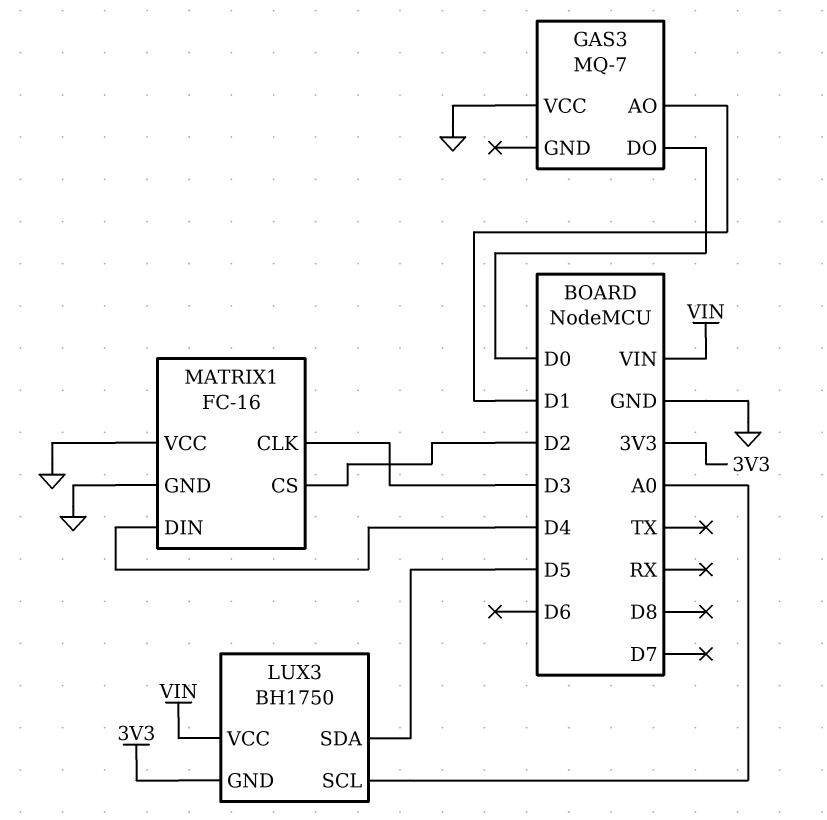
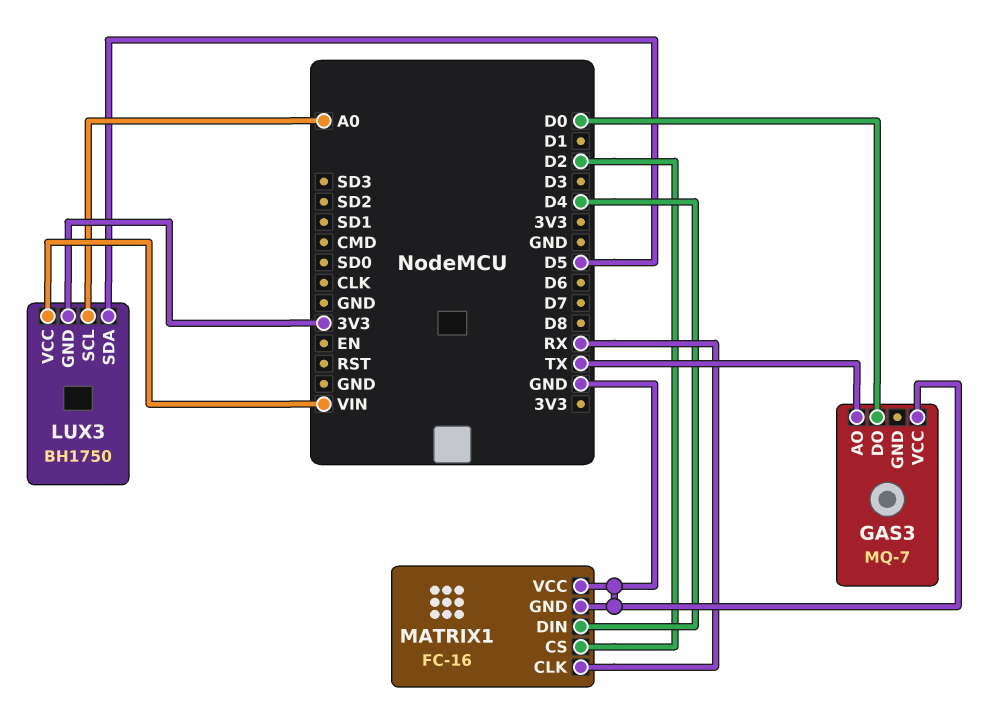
GAS3 pin AO: D1 -> TX
MATRIX1 pin CLK: D3 -> RX

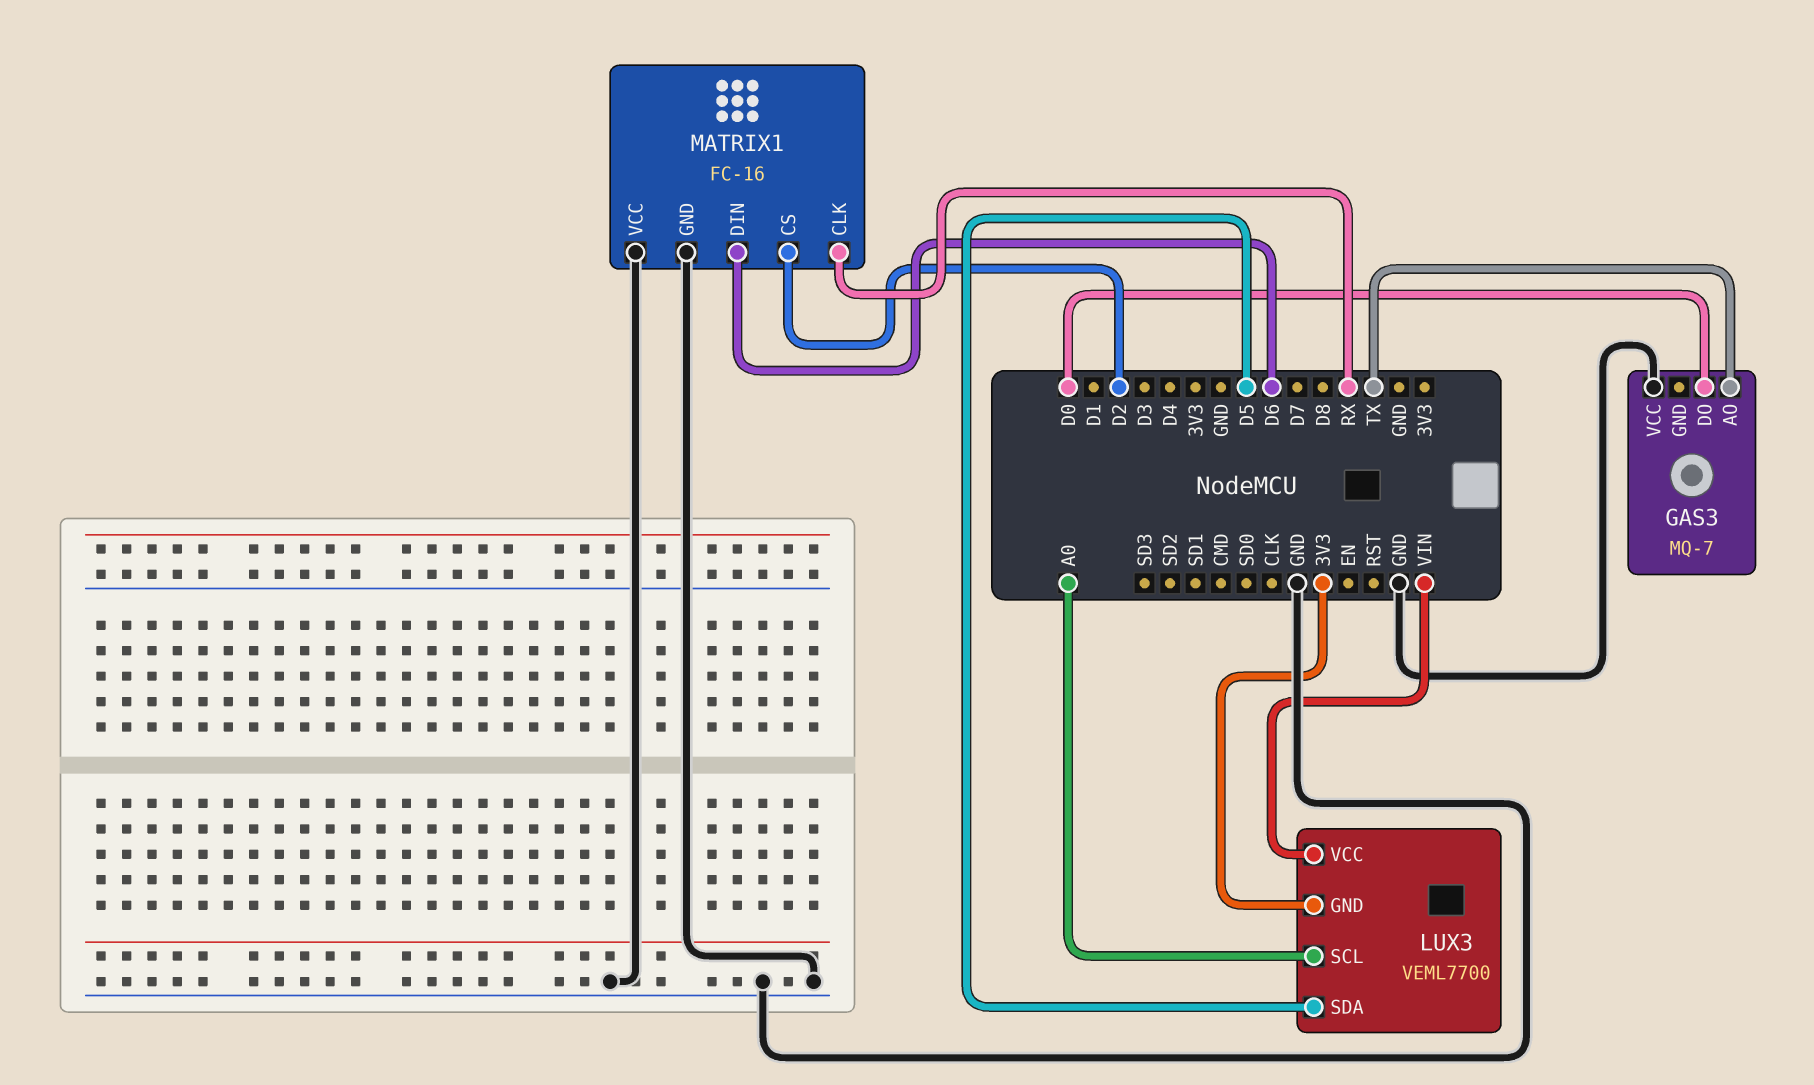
LUX3: BH1750 -> VEML7700
MATRIX1 pin DIN: D4 -> D6

